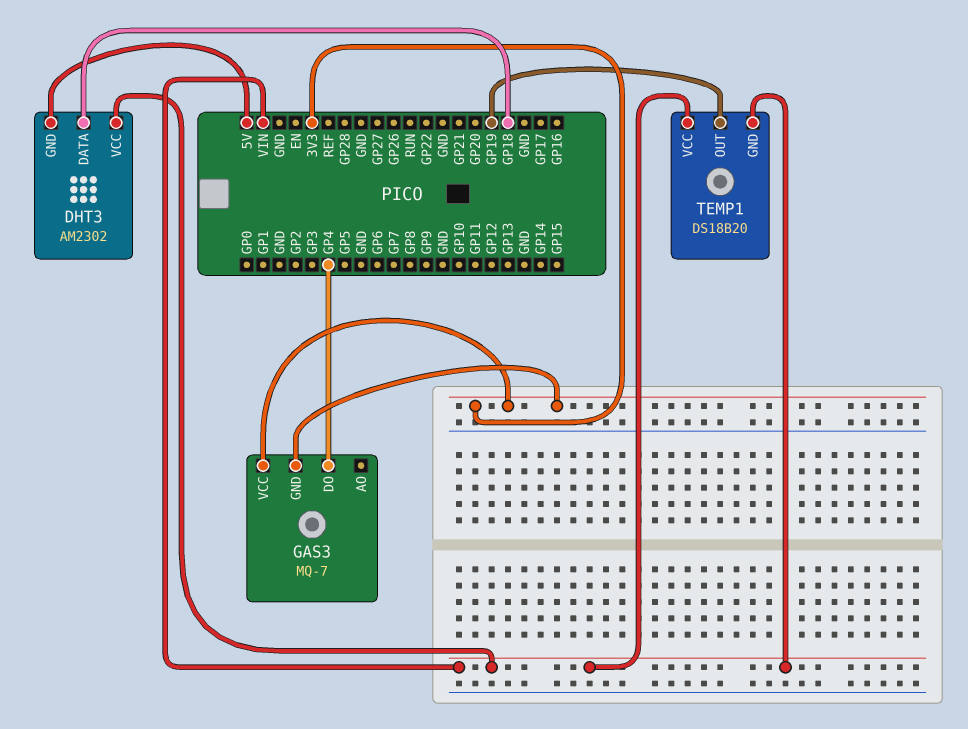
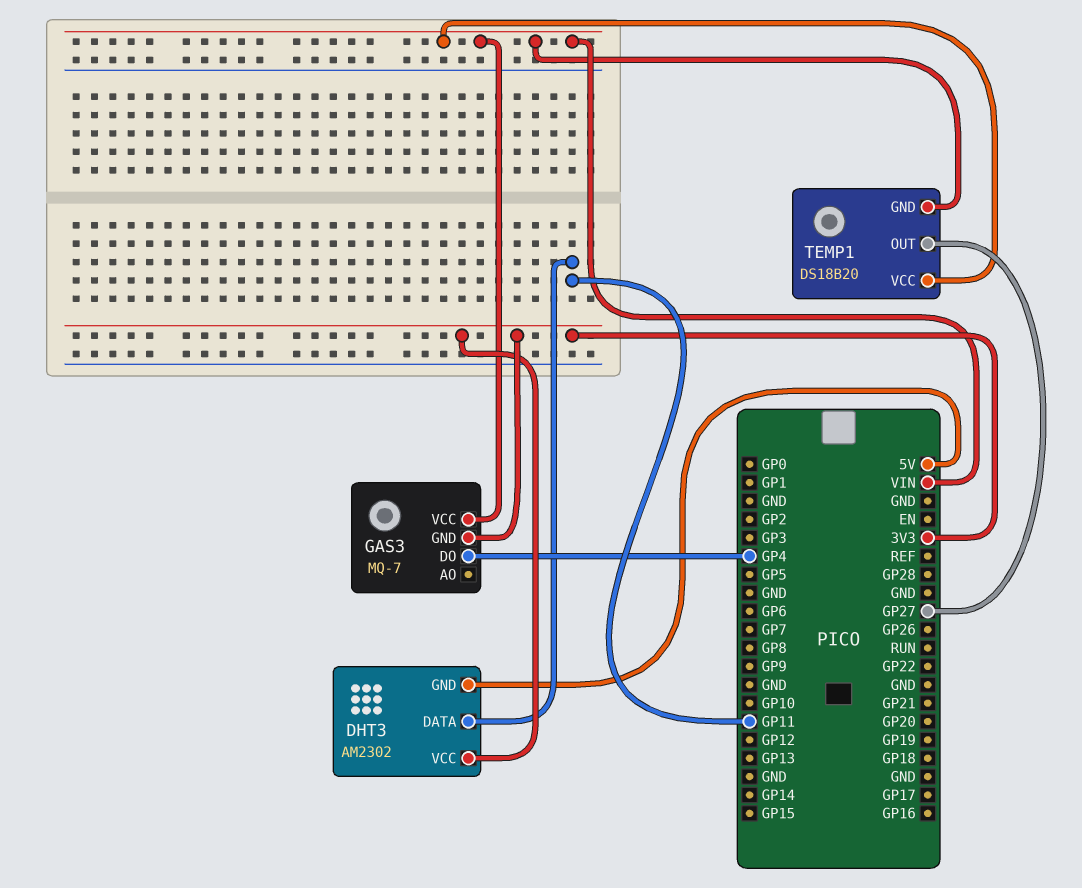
DHT3 pin DATA: GP18 -> GP11
DHT3 pin VCC: VIN -> 3V3
GAS3 pin VCC: 3V3 -> VIN
TEMP1 pin OUT: GP19 -> GP27

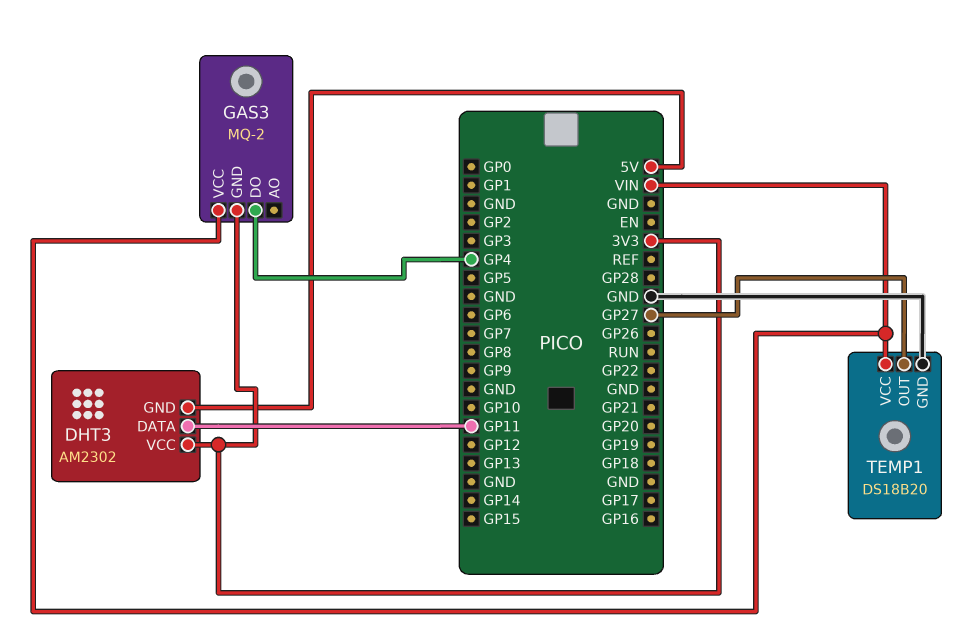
GAS3: MQ-7 -> MQ-2
TEMP1 pin GND: VIN -> GND

